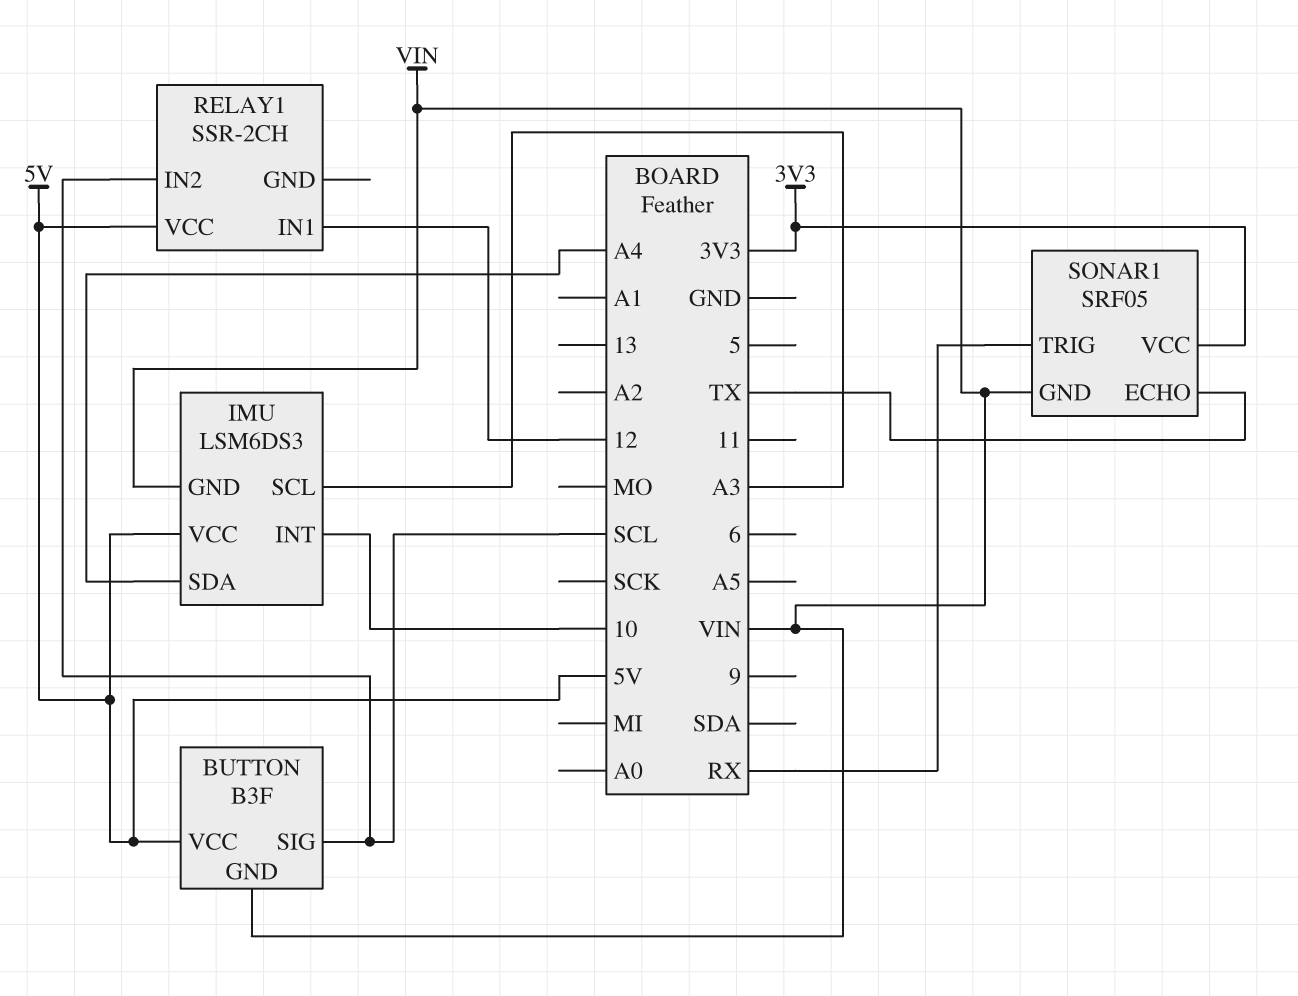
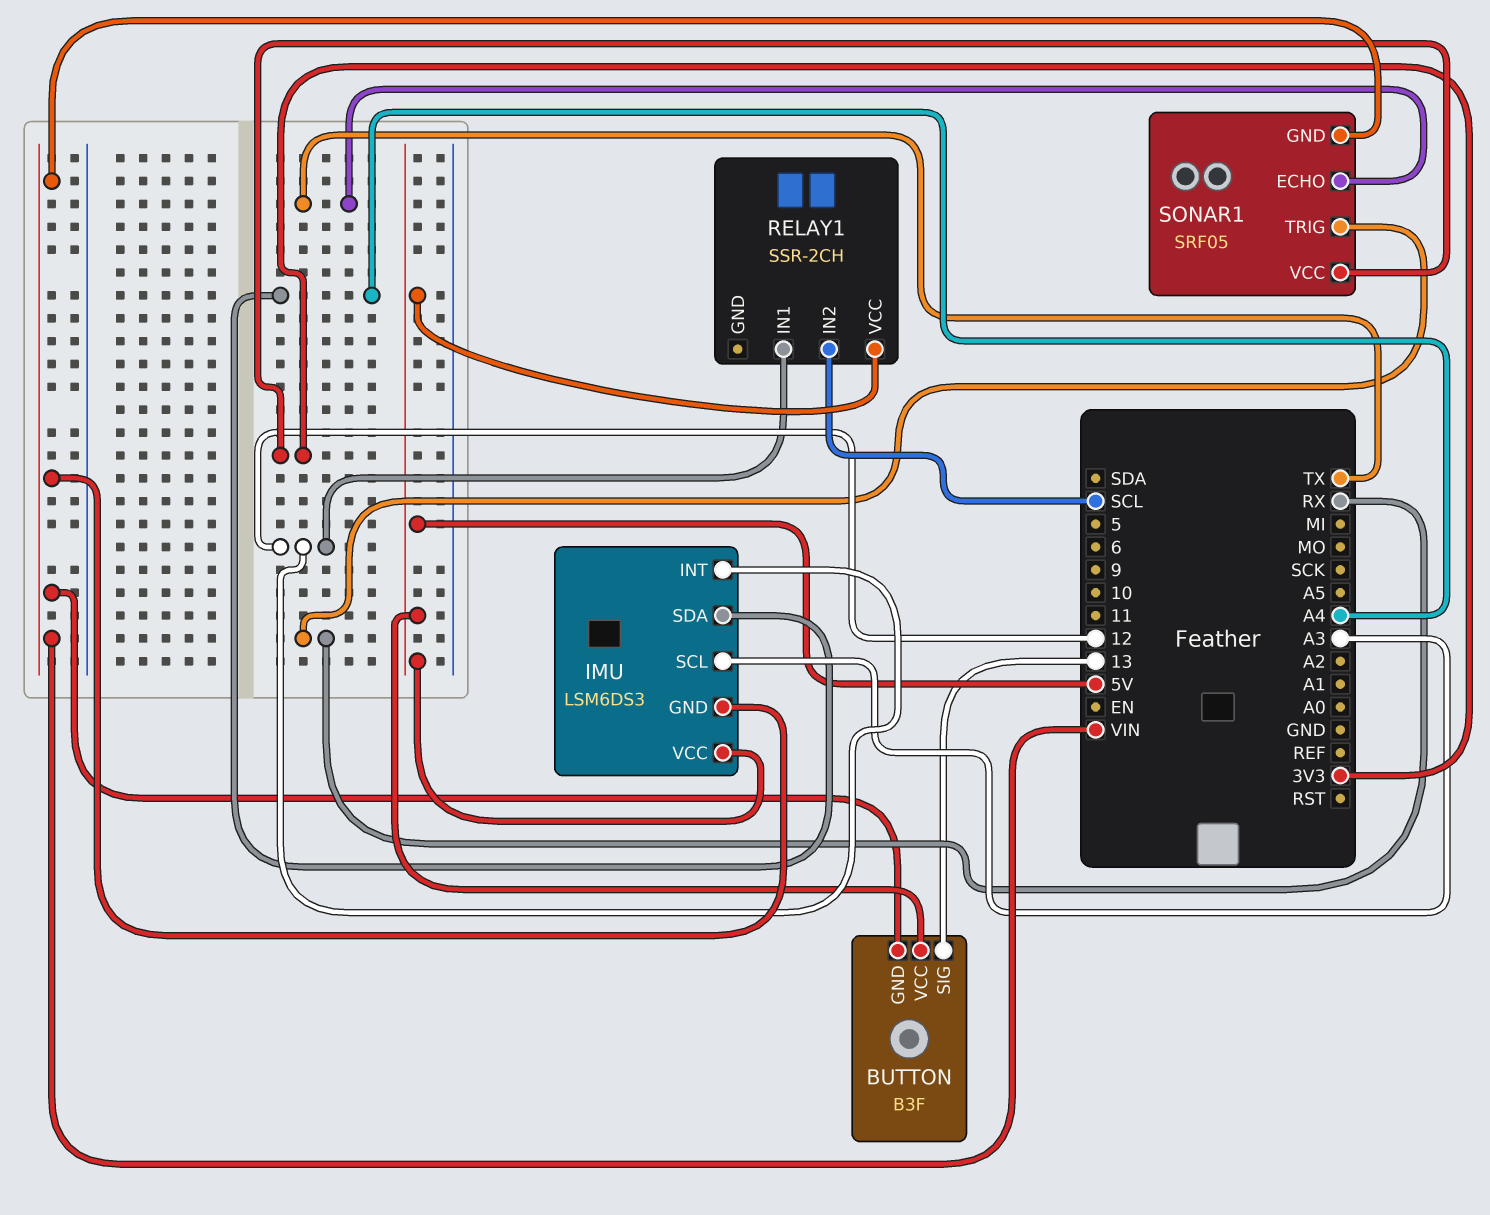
BUTTON pin SIG: SCL -> 13
IMU pin INT: 10 -> 12

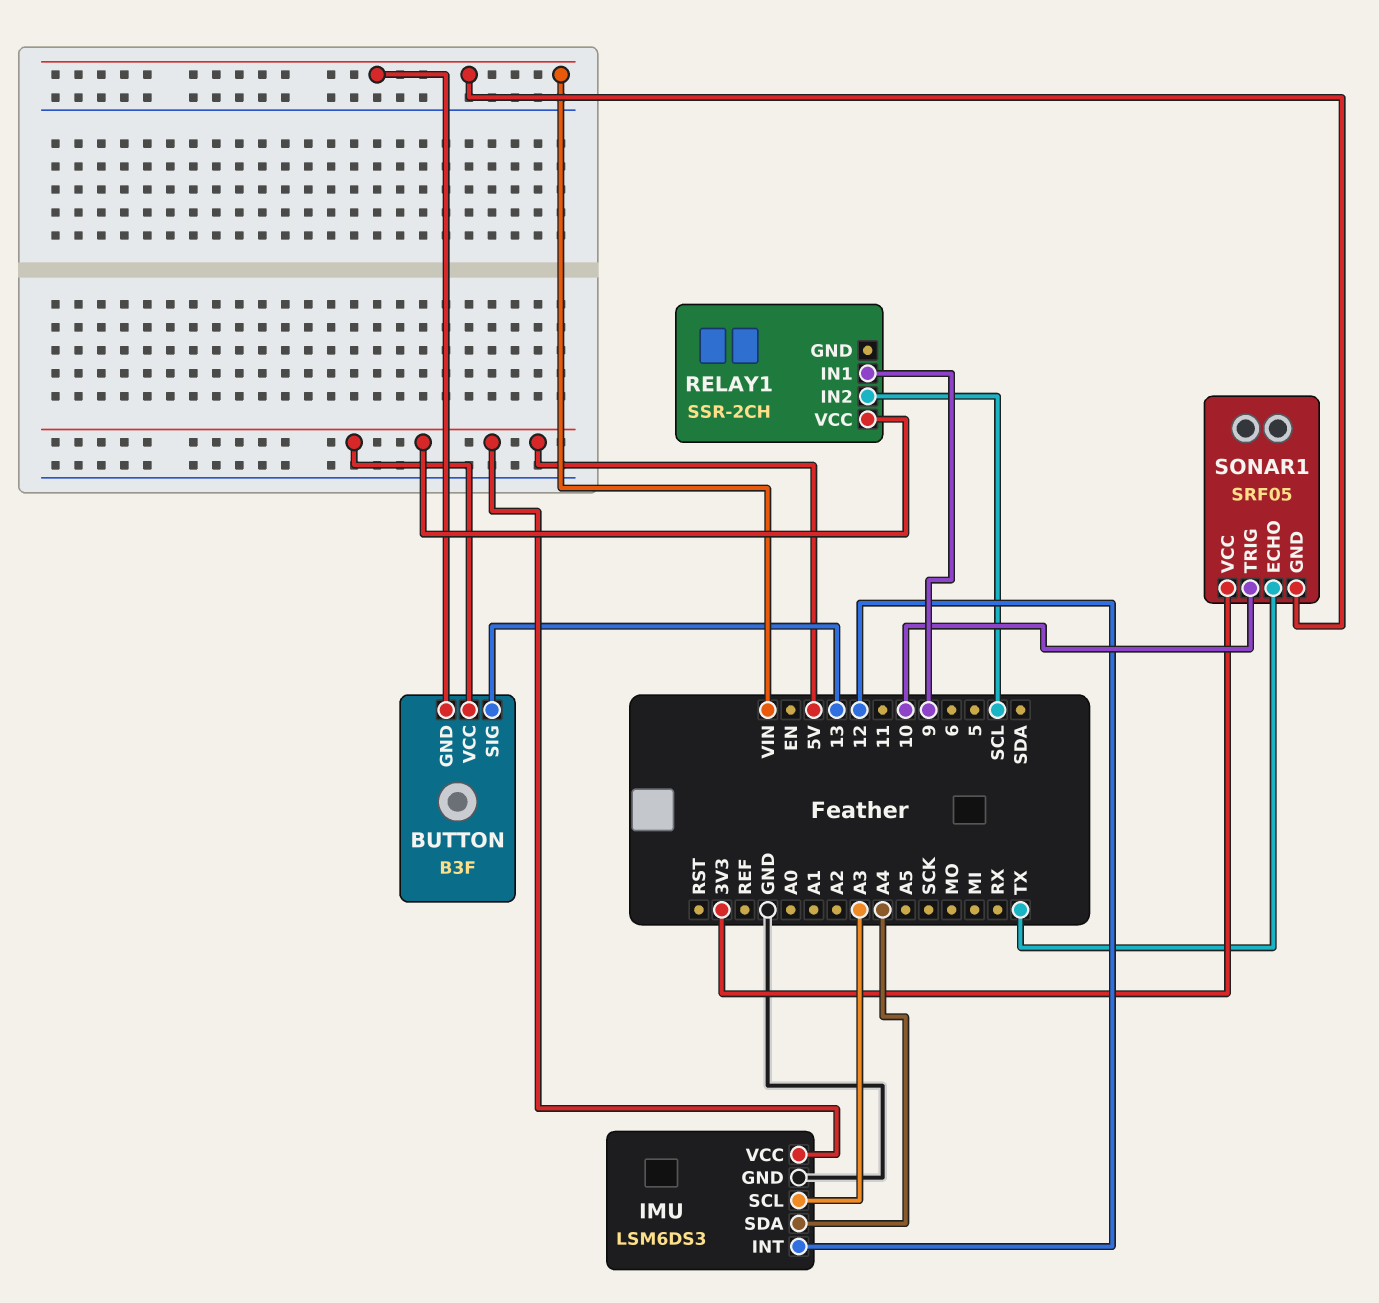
IMU pin GND: VIN -> GND
RELAY1 pin IN1: 12 -> 9
SONAR1 pin TRIG: RX -> 10

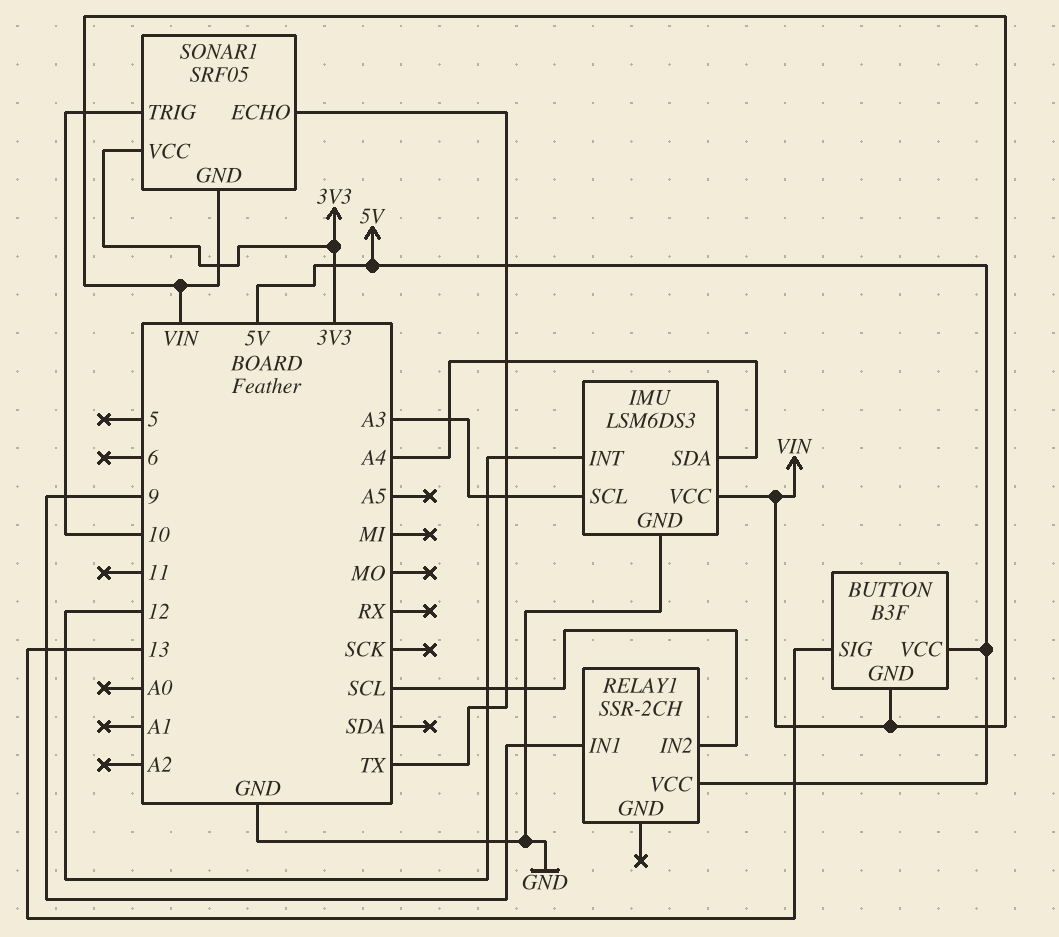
IMU pin VCC: 5V -> VIN

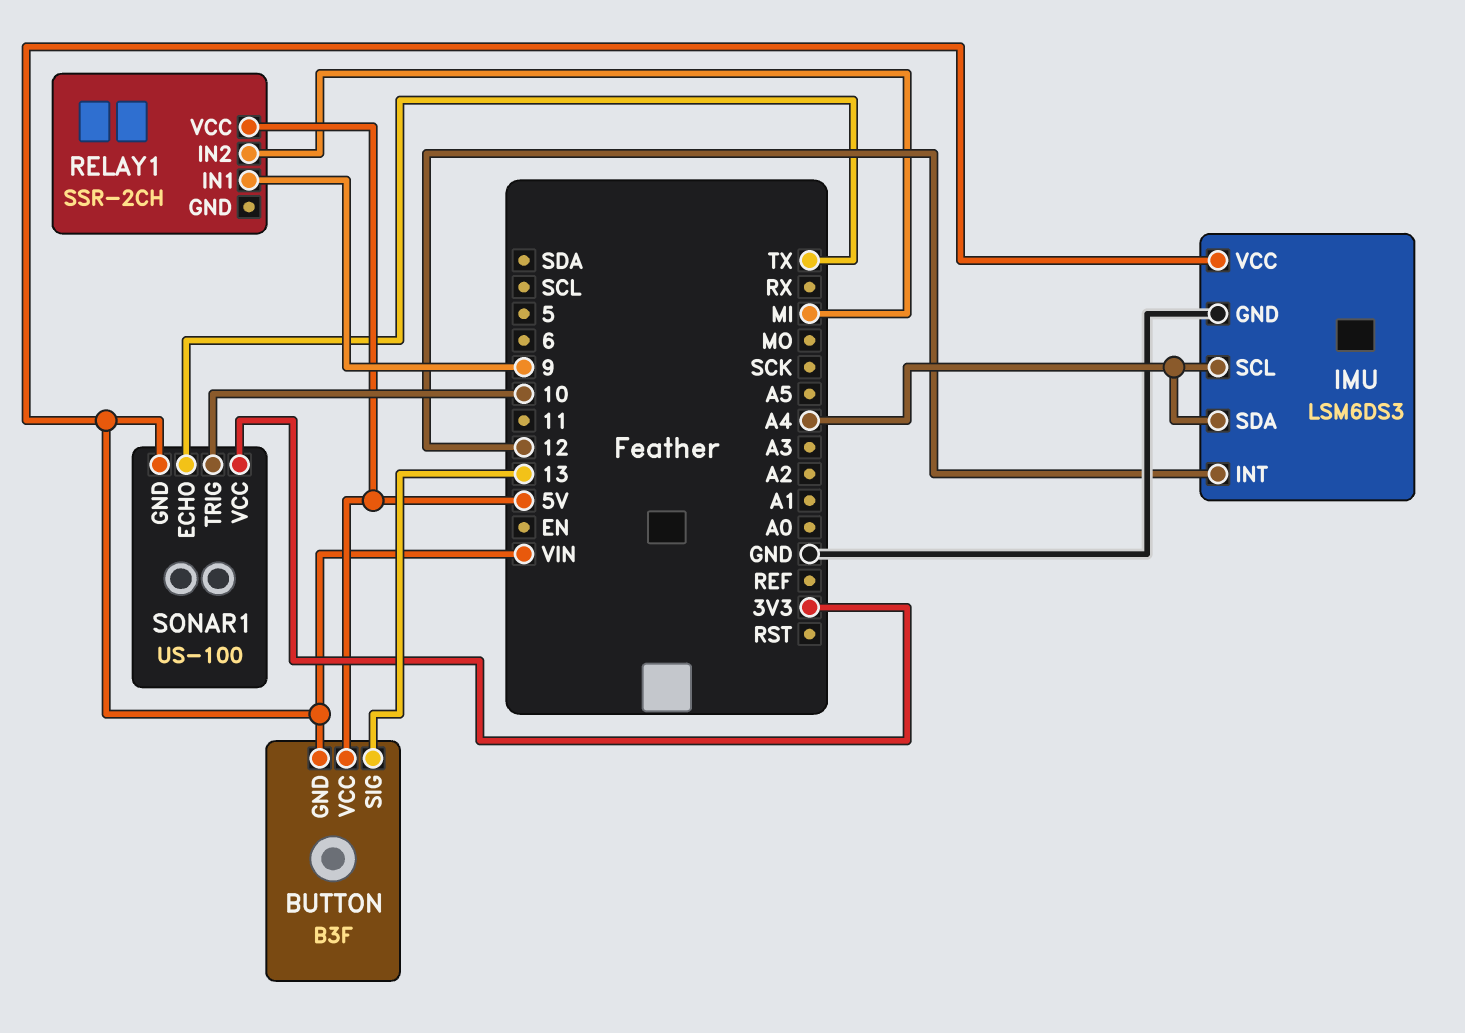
IMU pin SCL: A3 -> A4
RELAY1 pin IN2: SCL -> MI
SONAR1: SRF05 -> US-100

